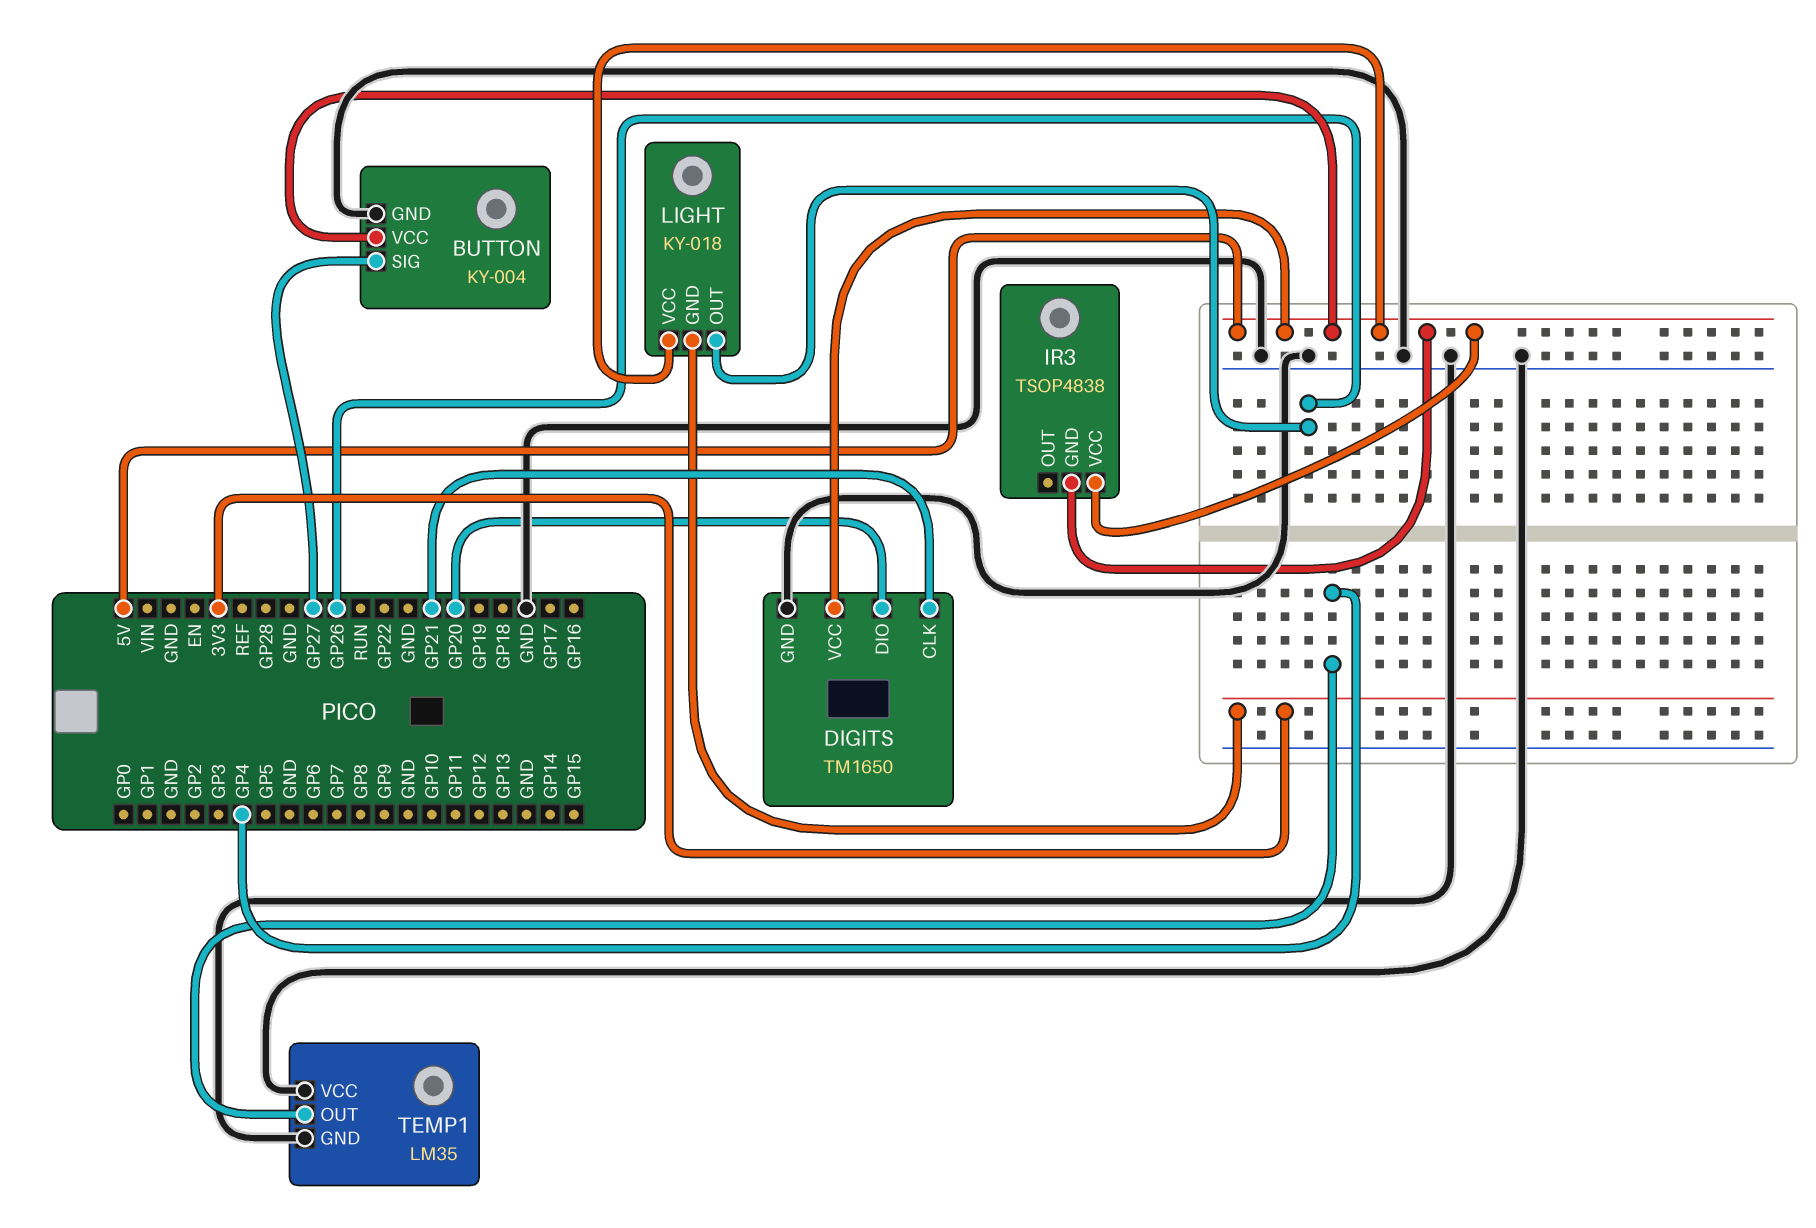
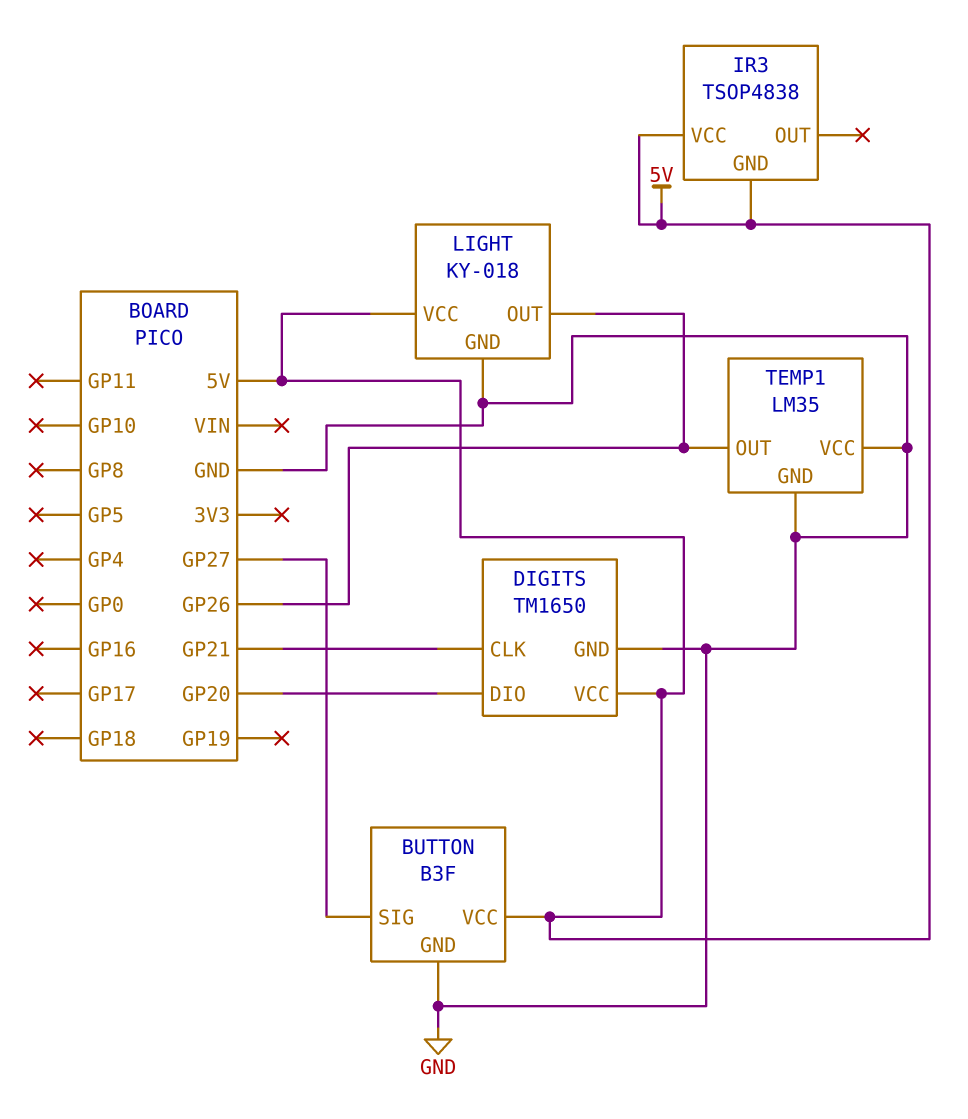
BUTTON: KY-004 -> B3F
LIGHT pin GND: 3V3 -> GND
TEMP1 pin OUT: GP4 -> GP26

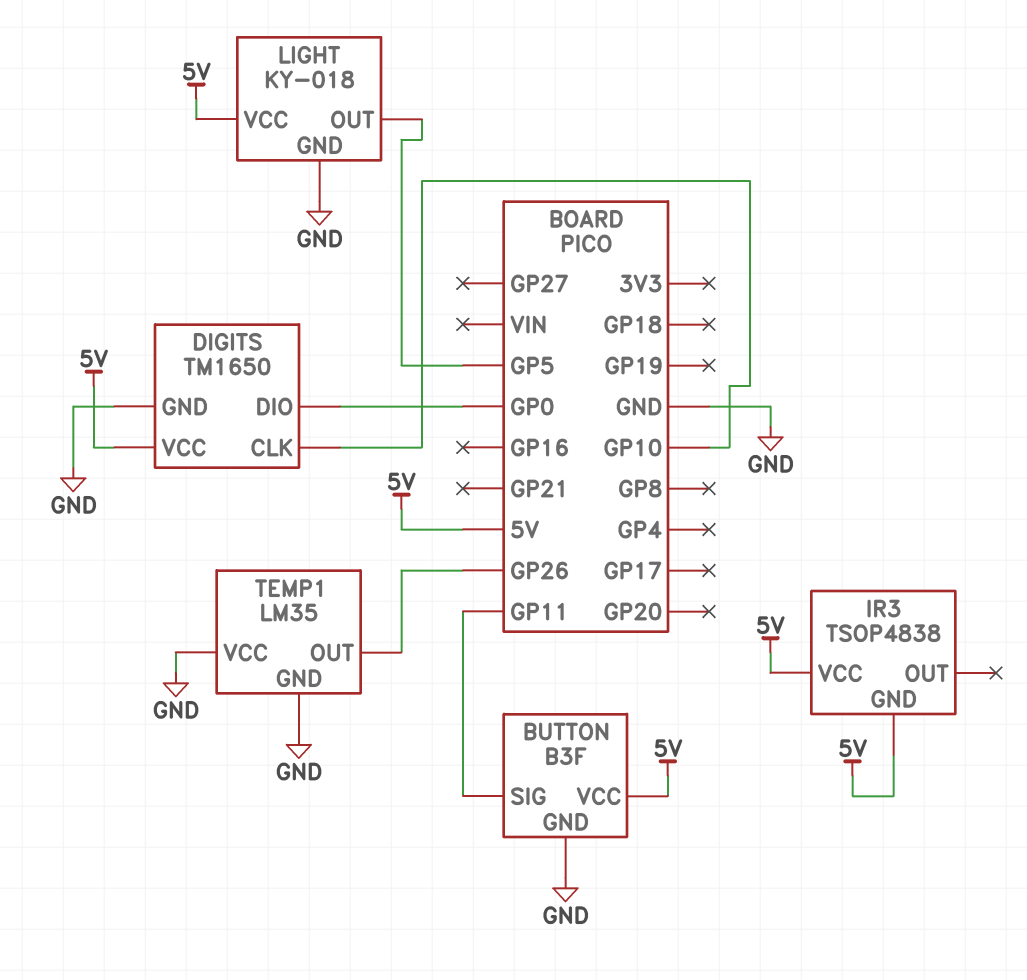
BUTTON pin SIG: GP27 -> GP11
DIGITS pin CLK: GP21 -> GP10
DIGITS pin DIO: GP20 -> GP0
LIGHT pin OUT: GP26 -> GP5

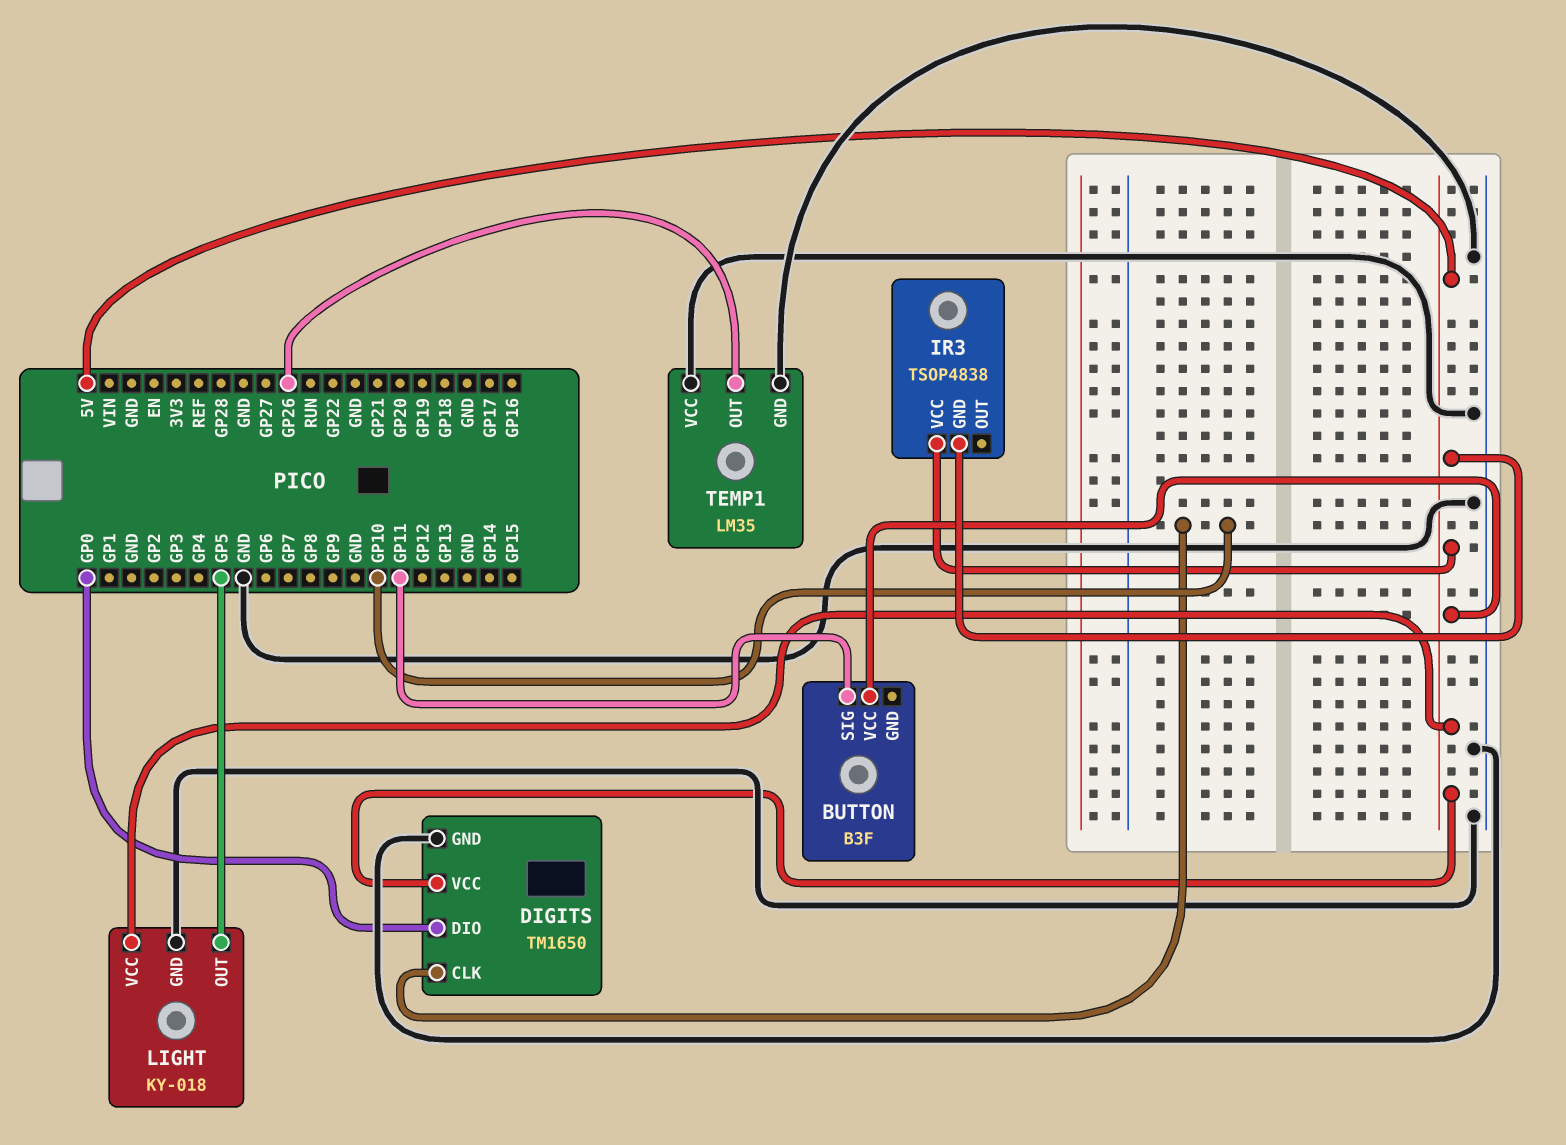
BUTTON pin GND: GND -> none

